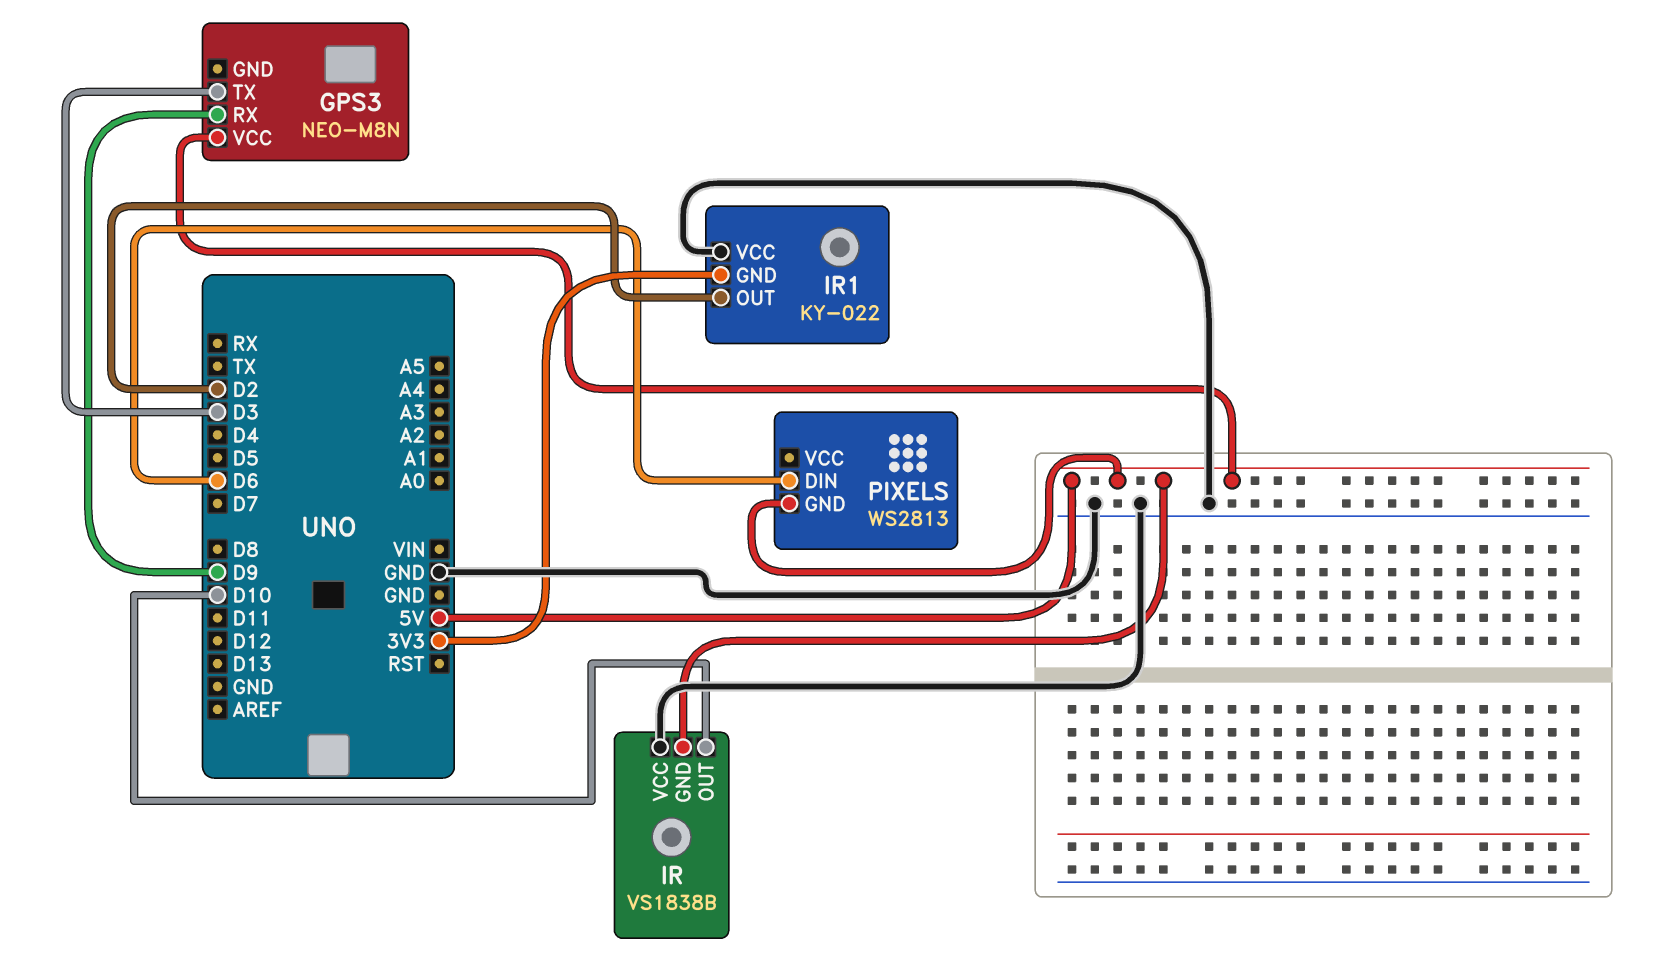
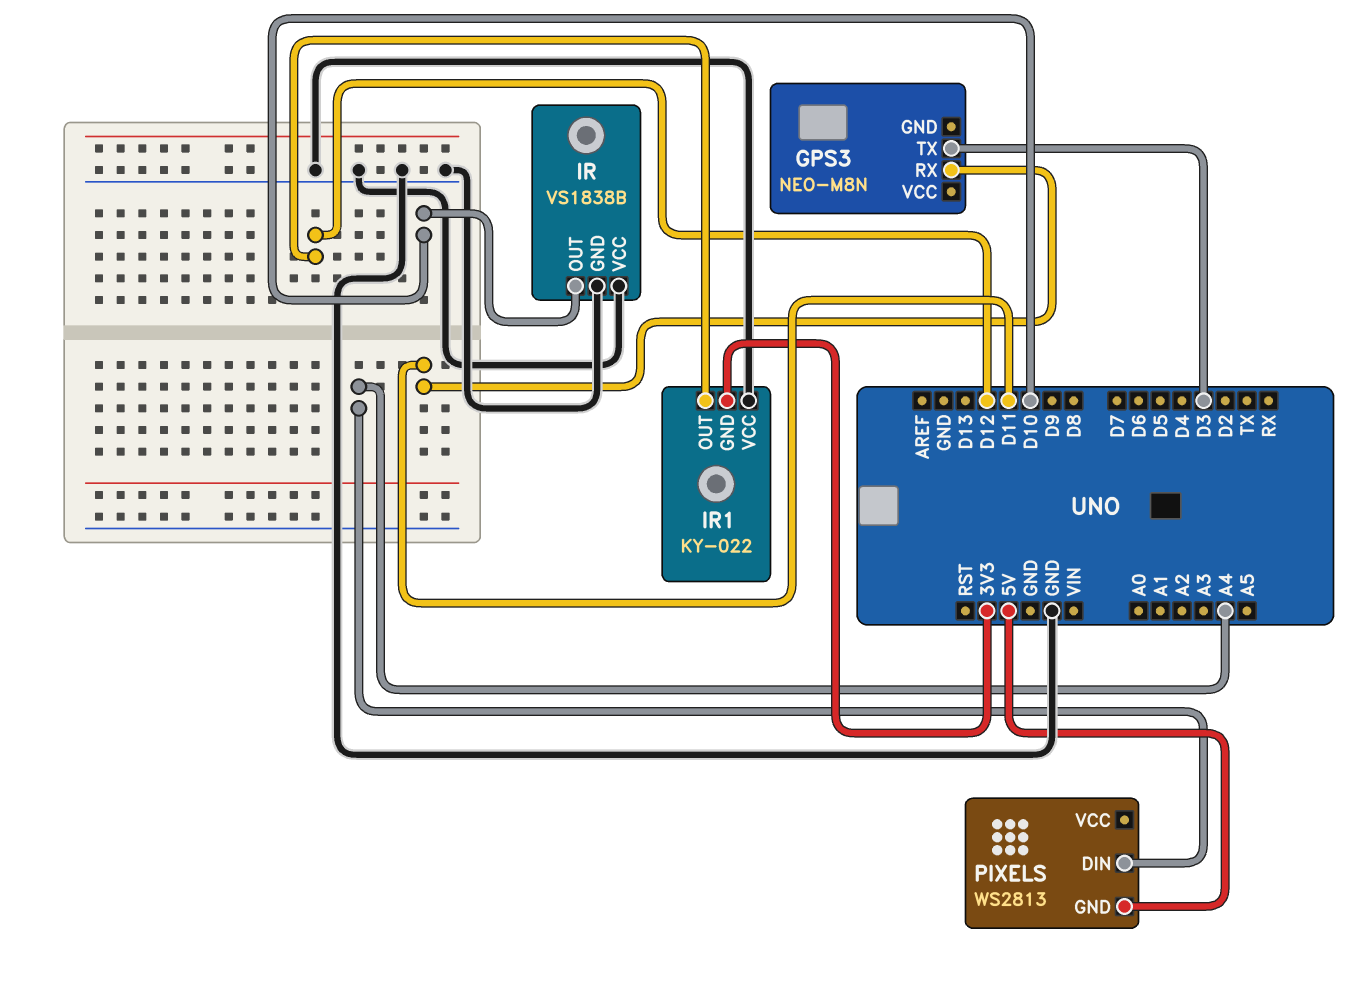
GPS3 pin RX: D9 -> D11
GPS3 pin VCC: 5V -> none
IR pin GND: 5V -> GND
IR1 pin OUT: D2 -> D12
PIXELS pin DIN: D6 -> A4

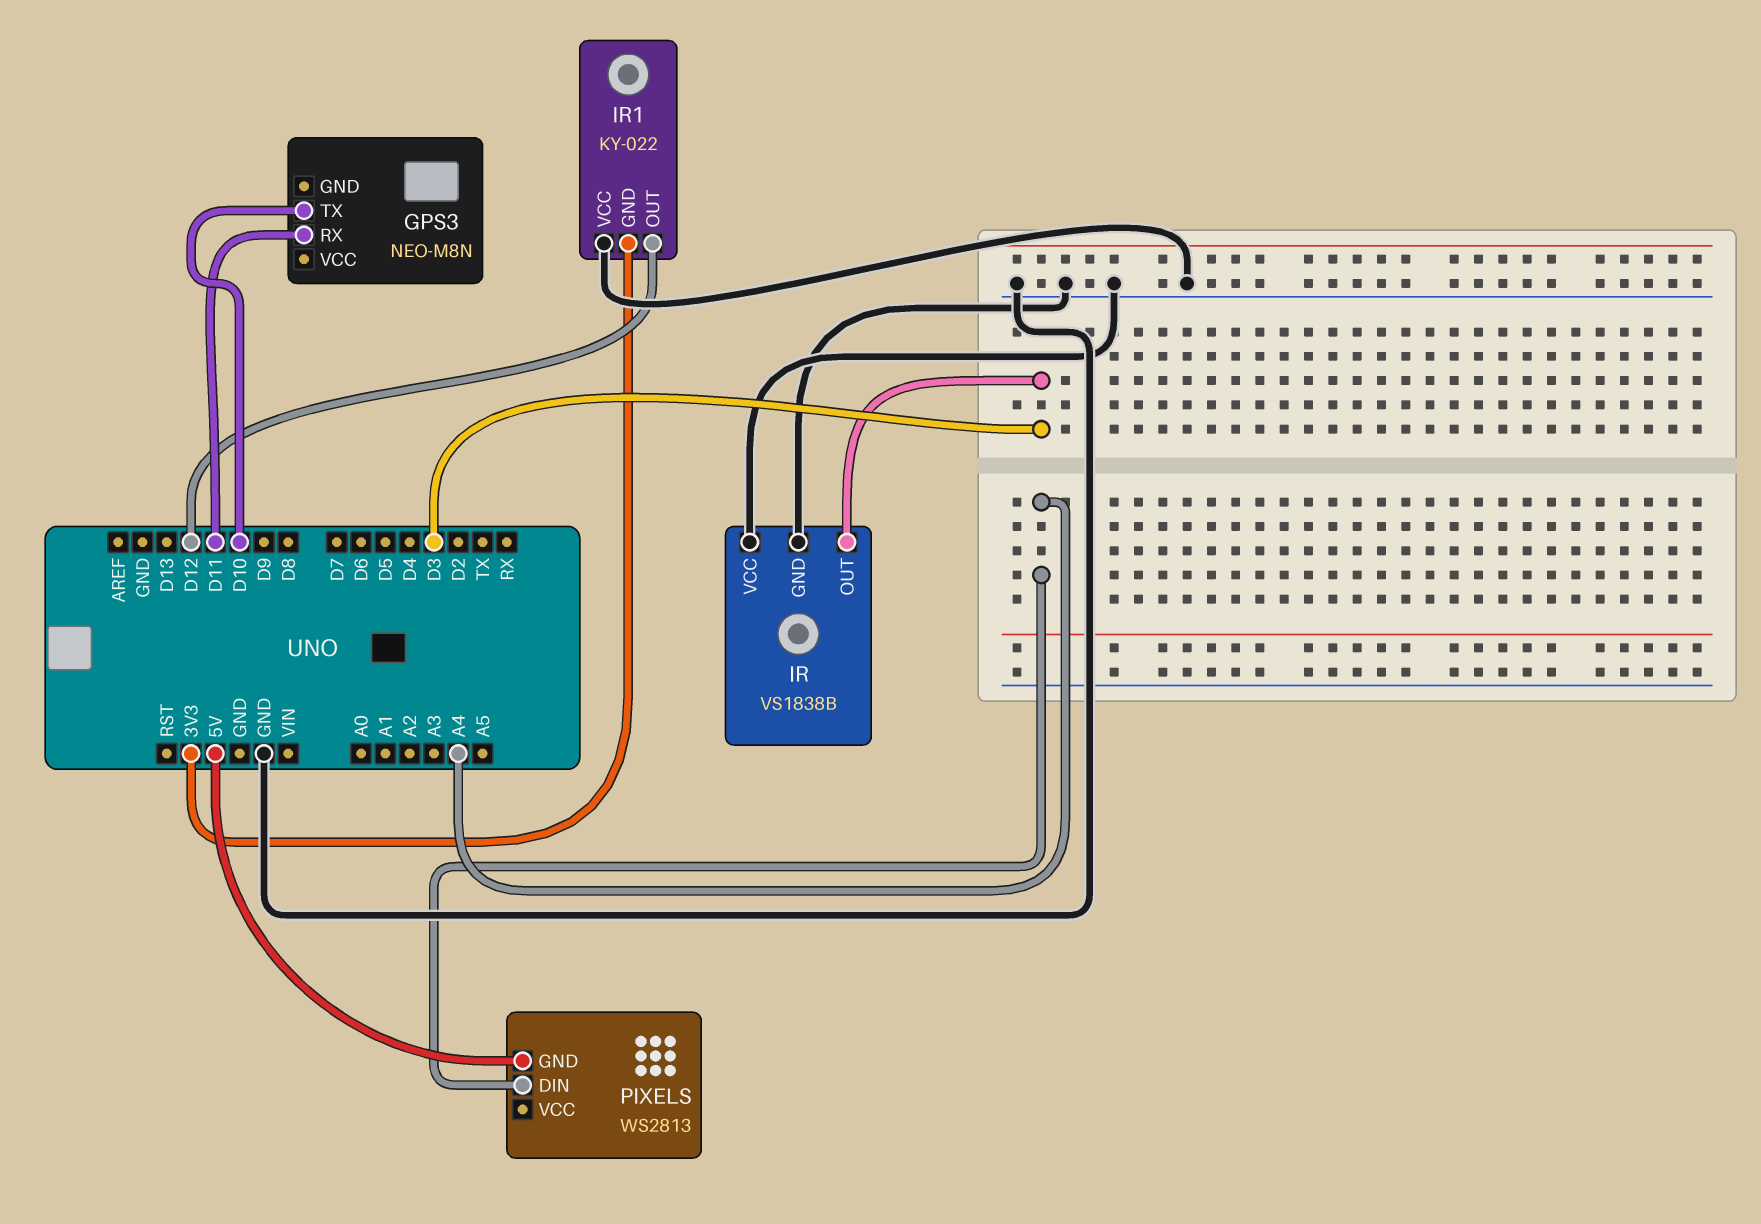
GPS3 pin TX: D3 -> D10
IR pin OUT: D10 -> D3

